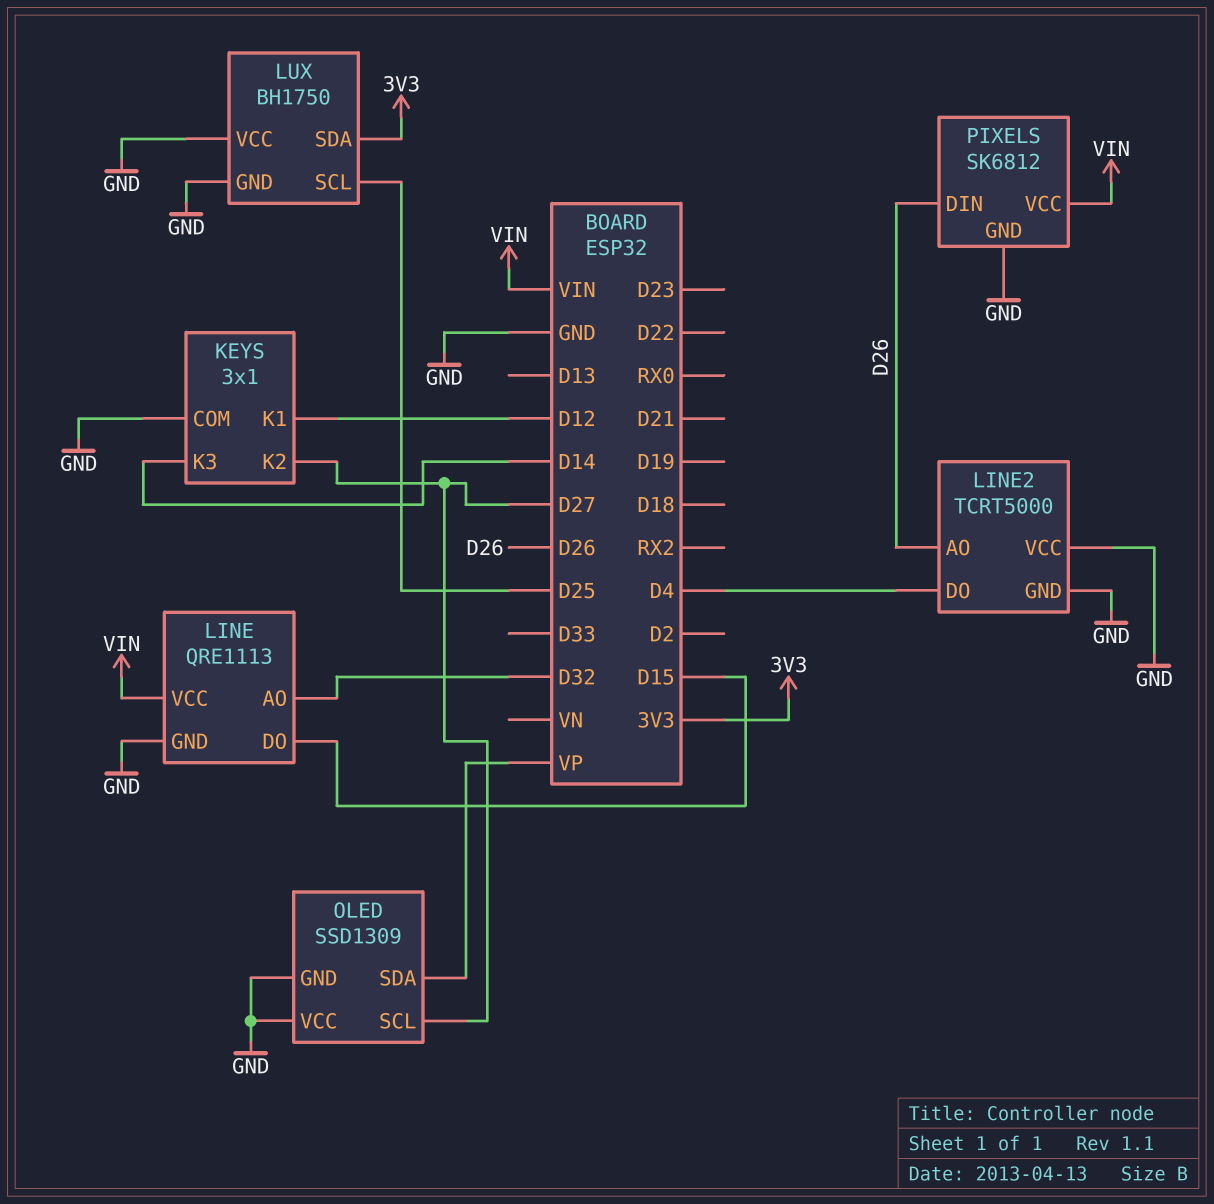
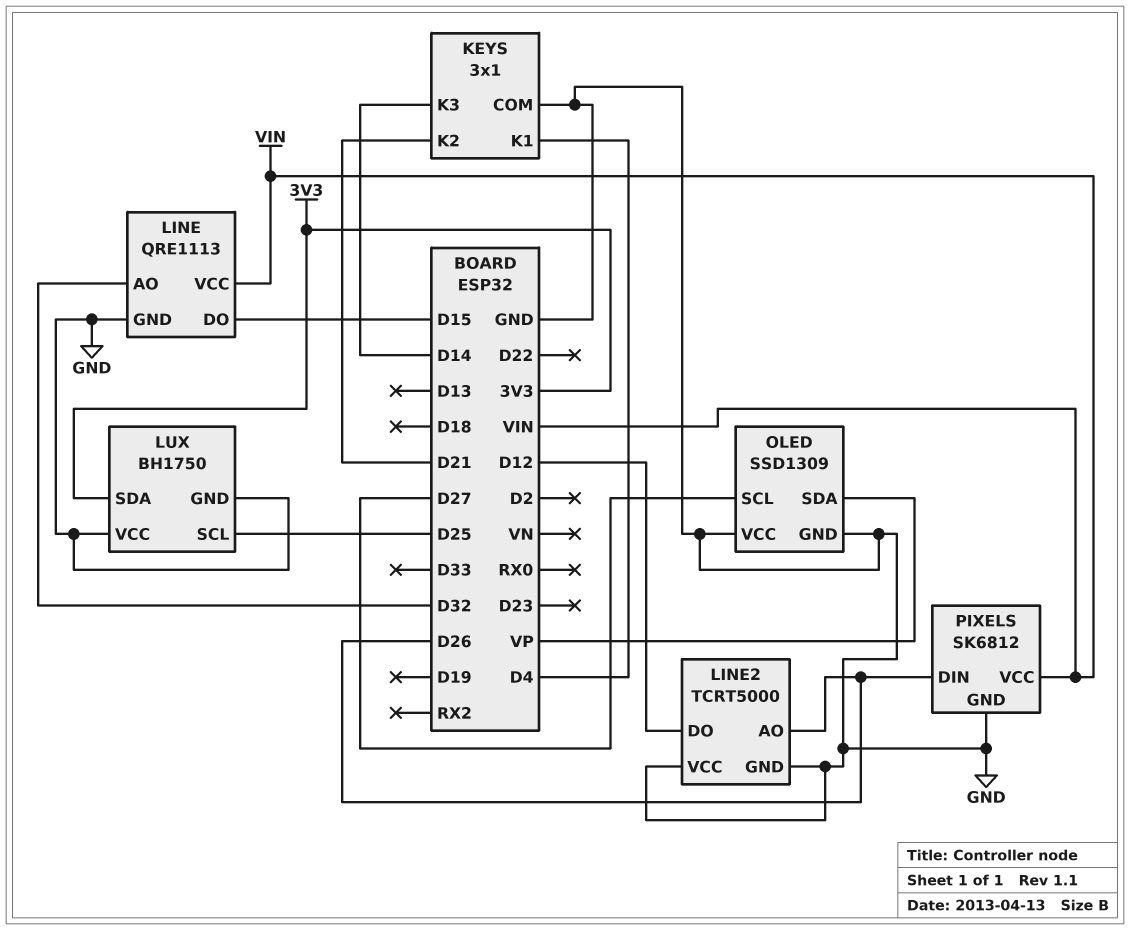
KEYS pin K1: D12 -> D4
KEYS pin K2: D27 -> D21
LINE2 pin DO: D4 -> D12

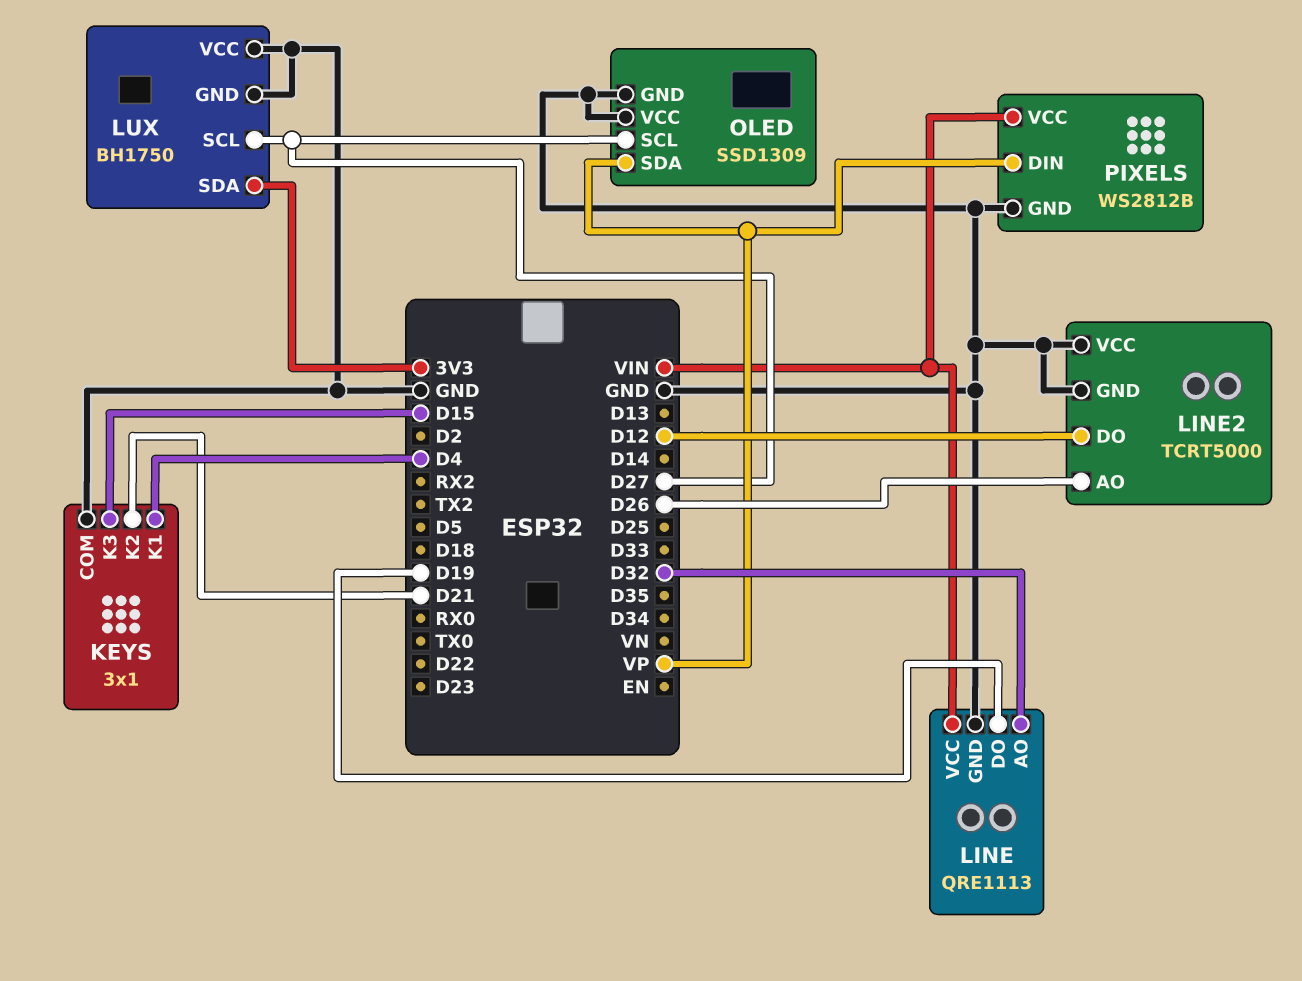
KEYS pin K3: D14 -> D15
LINE pin DO: D15 -> D19
LUX pin SCL: D25 -> D27
PIXELS: SK6812 -> WS2812B
PIXELS pin DIN: D26 -> VP

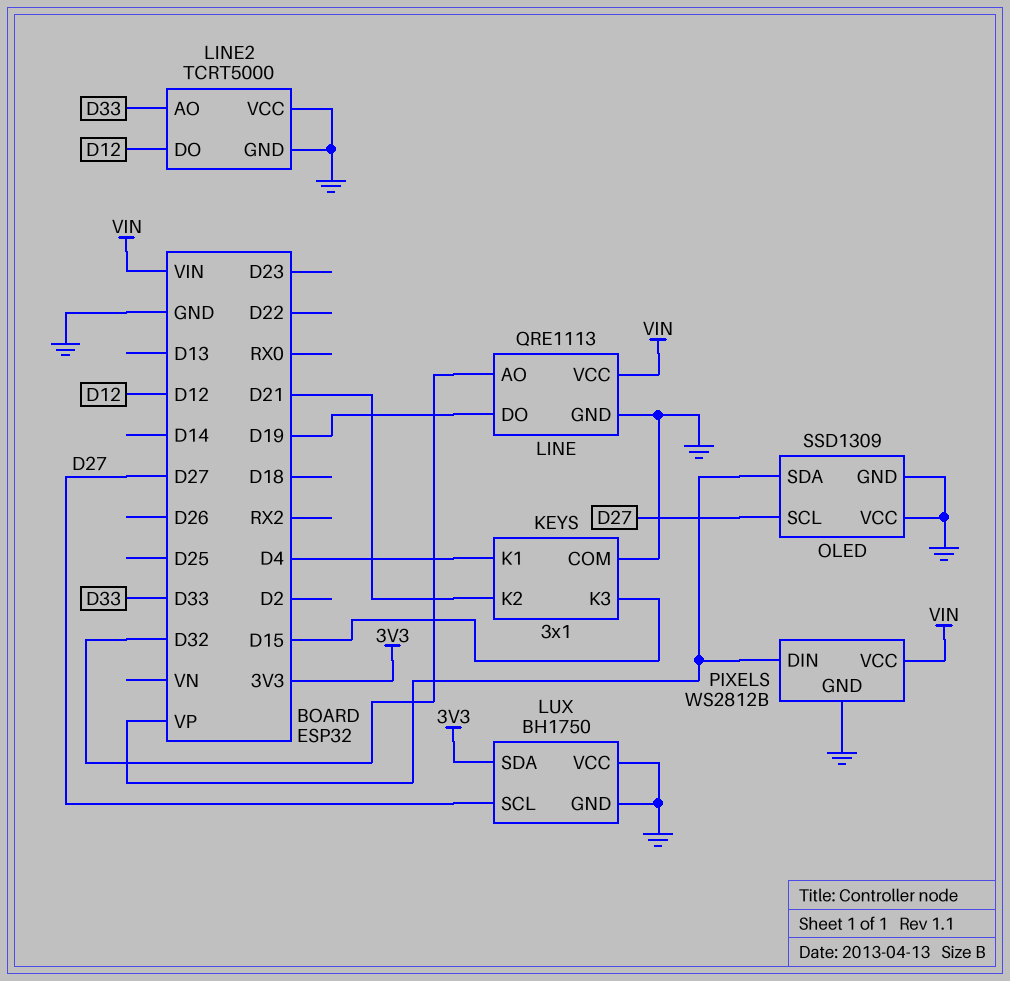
LINE2 pin AO: D26 -> D33

